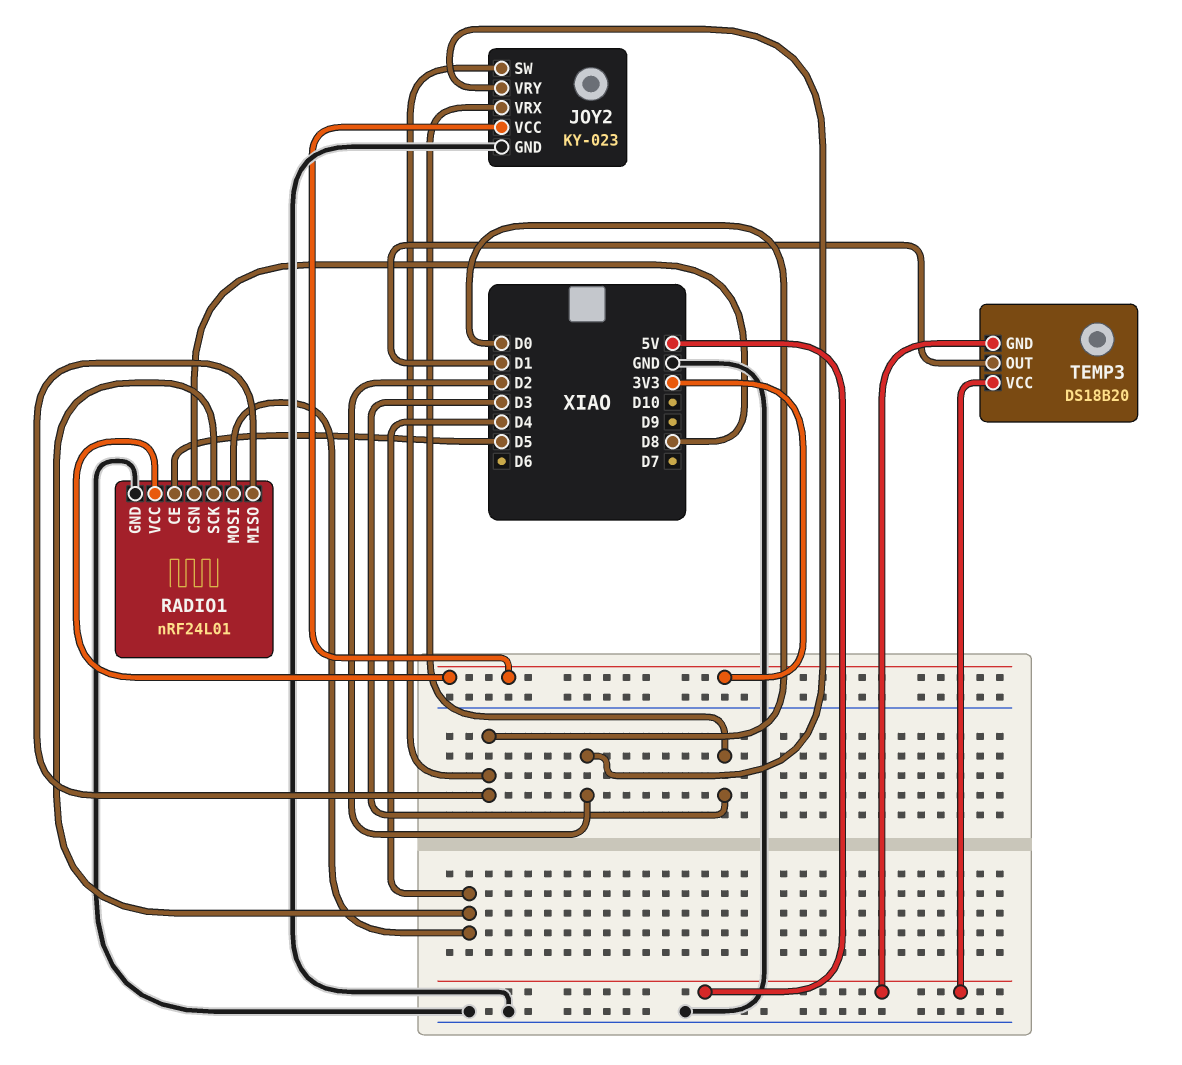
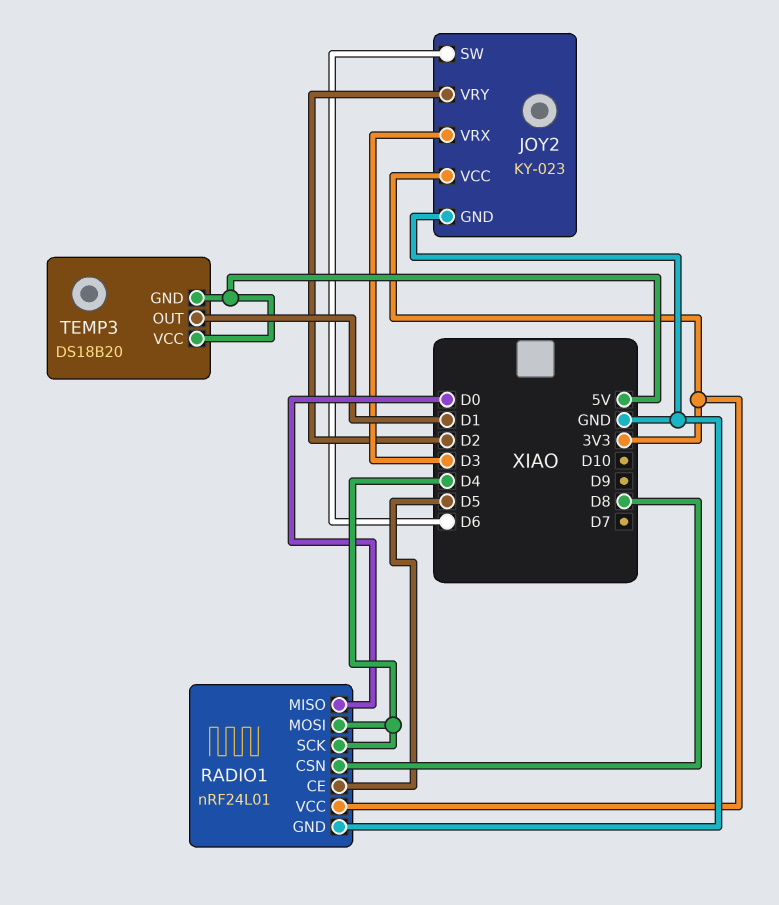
JOY2 pin SW: D0 -> D6

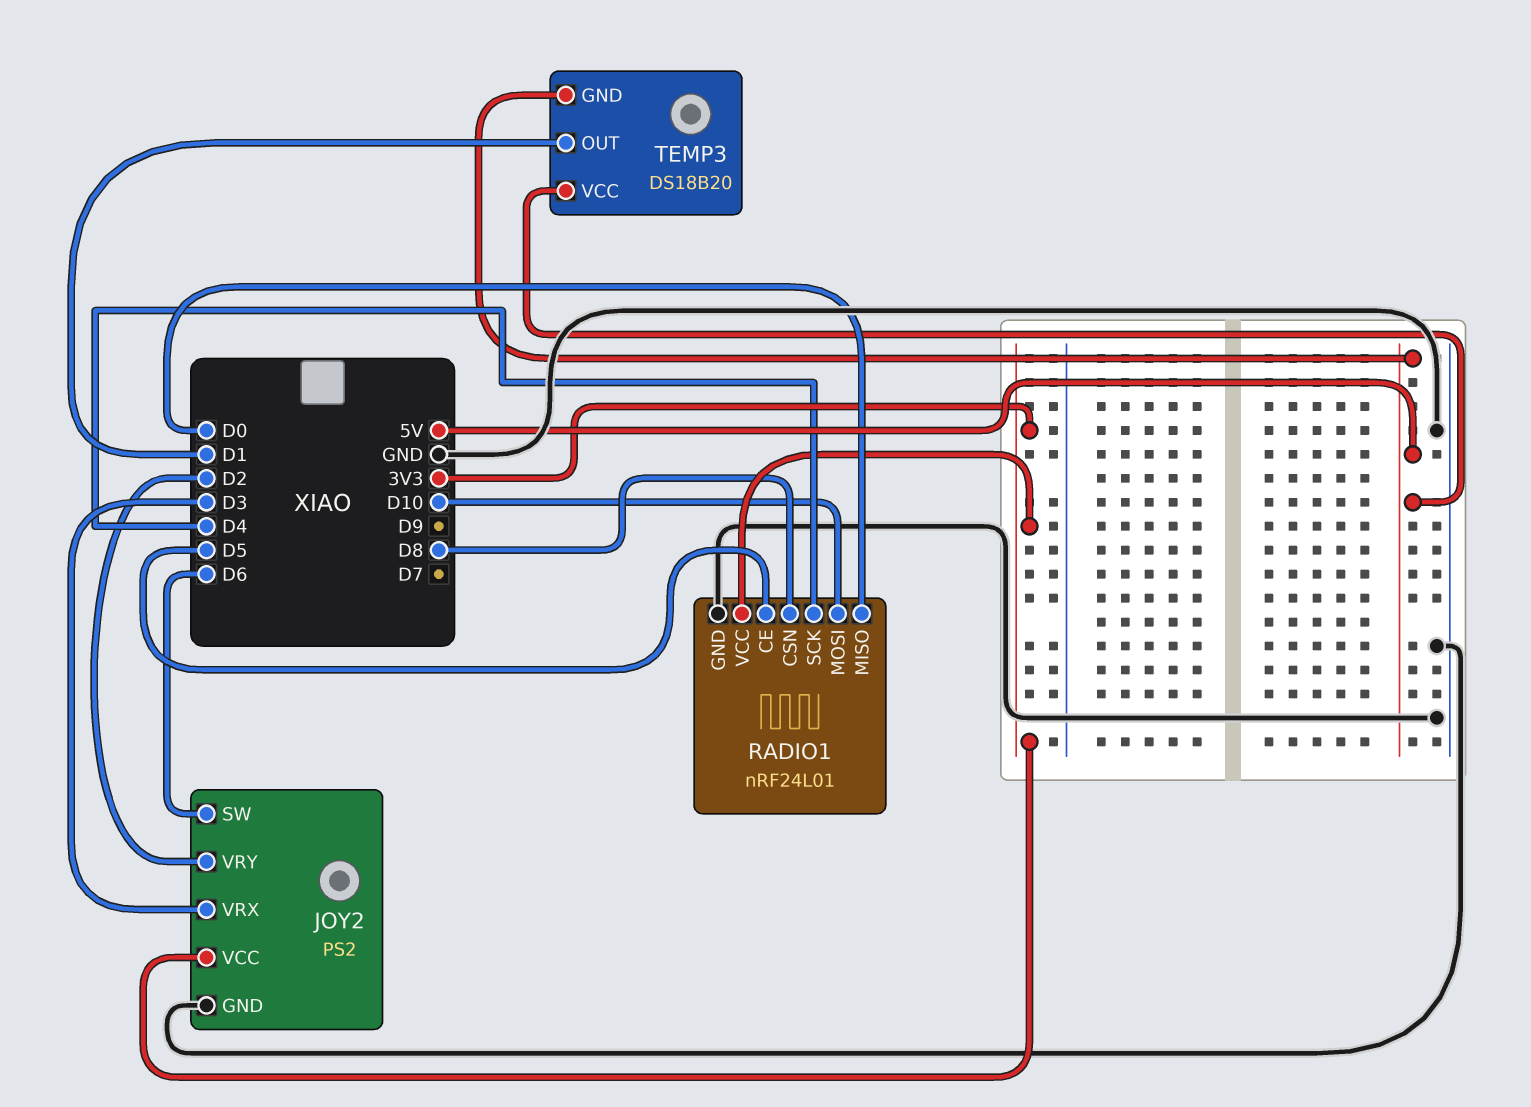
JOY2: KY-023 -> PS2
RADIO1 pin MOSI: D4 -> D10

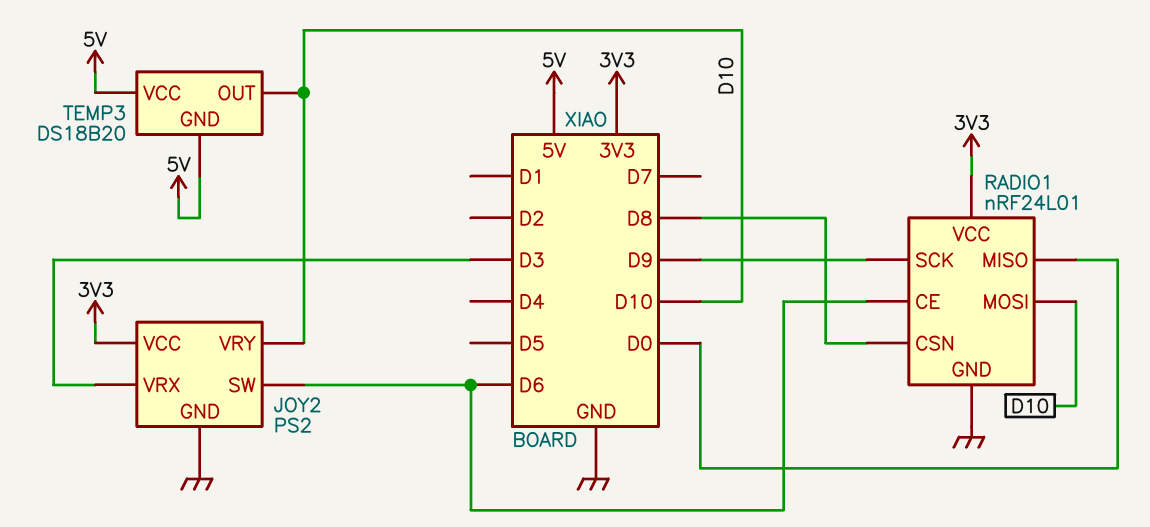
JOY2 pin VRY: D2 -> D10
RADIO1 pin CE: D5 -> D6
RADIO1 pin SCK: D4 -> D9
TEMP3 pin OUT: D1 -> D10

